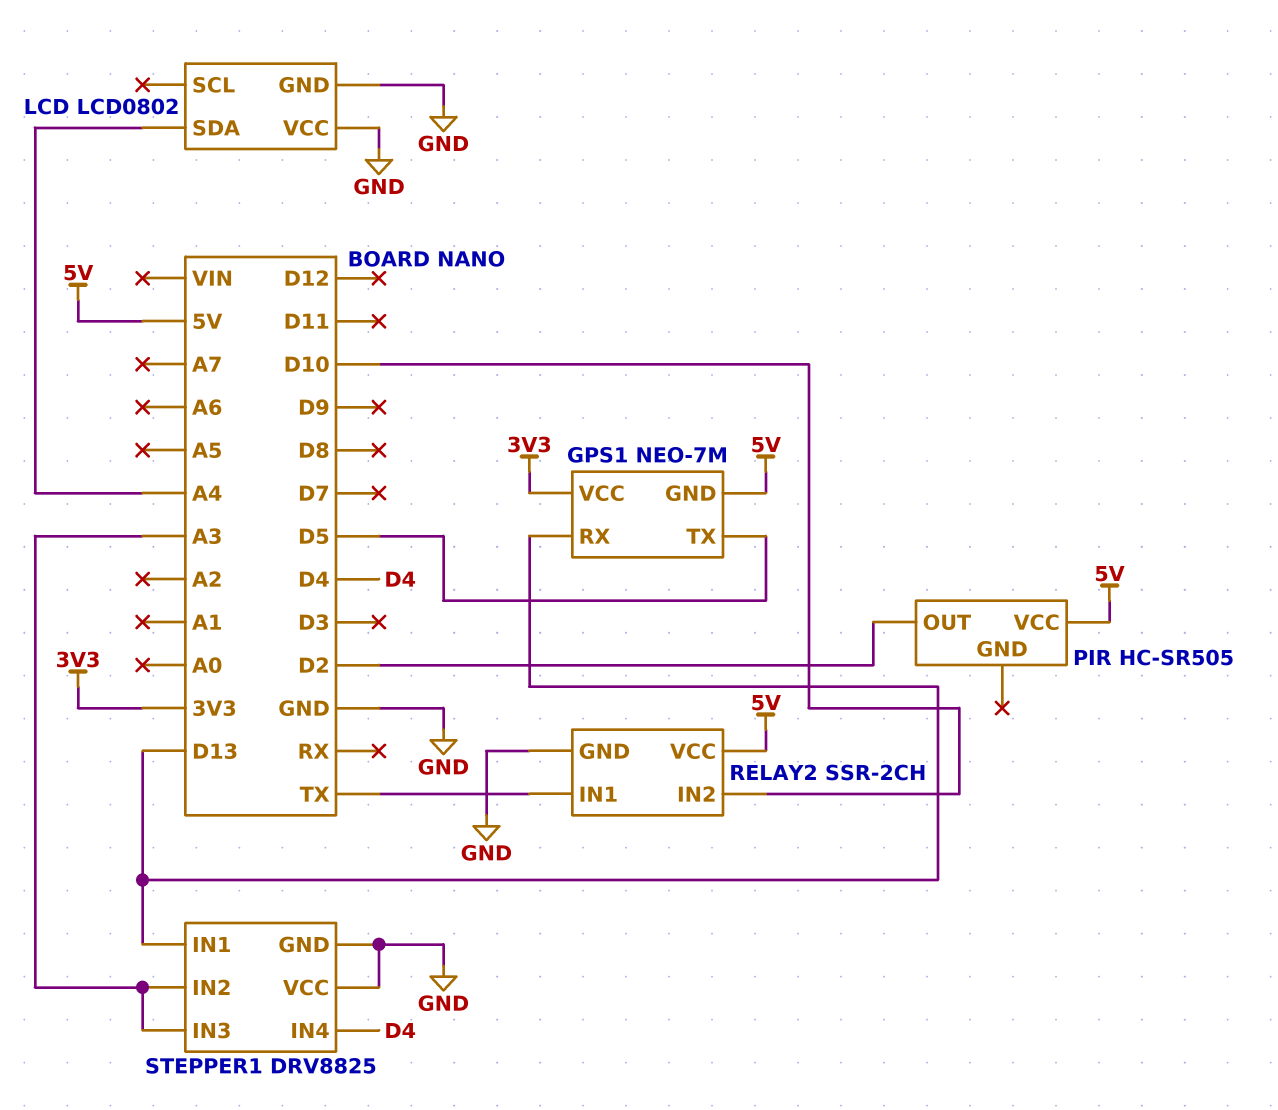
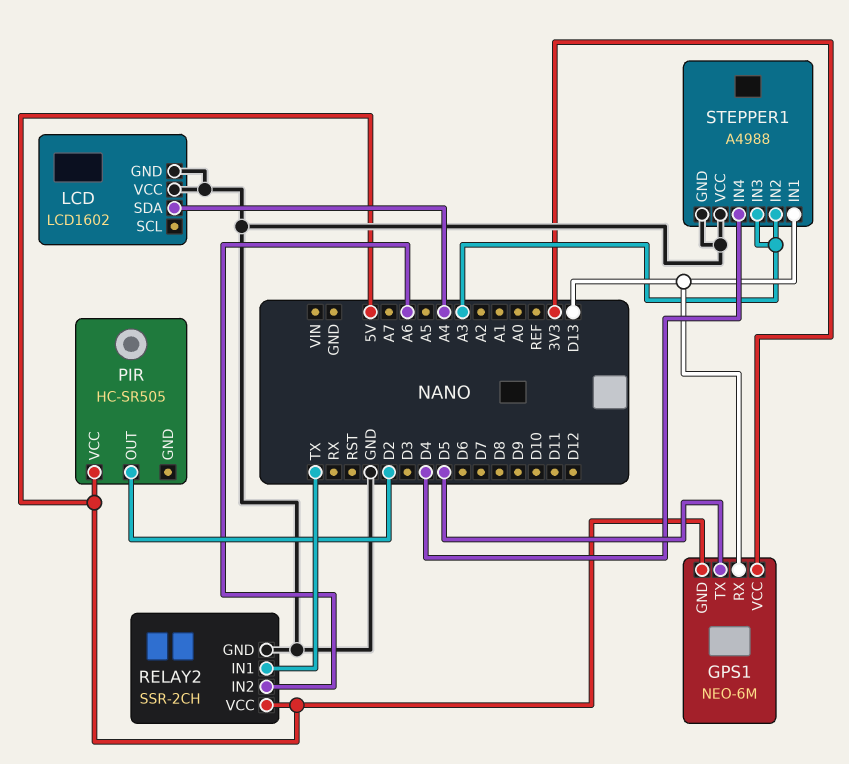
GPS1: NEO-7M -> NEO-6M
LCD: LCD0802 -> LCD1602
RELAY2 pin IN2: D10 -> A6
STEPPER1: DRV8825 -> A4988

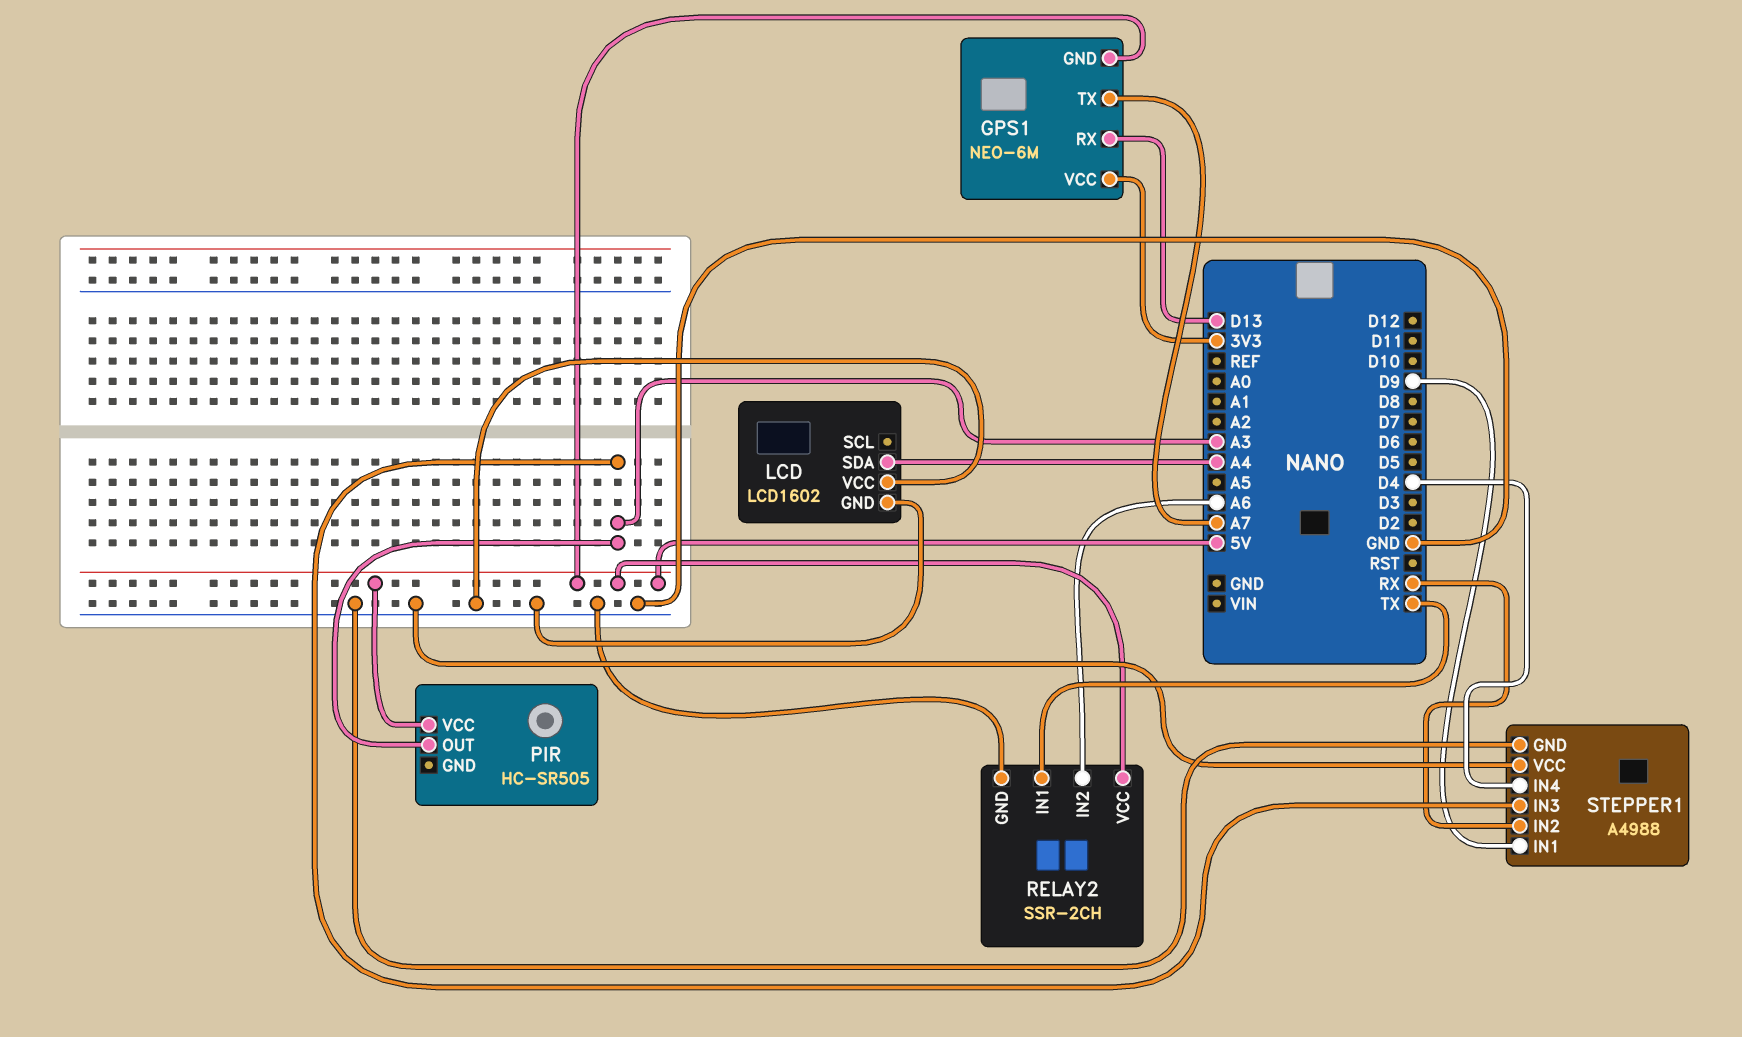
GPS1 pin TX: D5 -> A7
PIR pin OUT: D2 -> A3
STEPPER1 pin IN1: D13 -> D9
STEPPER1 pin IN2: A3 -> RX

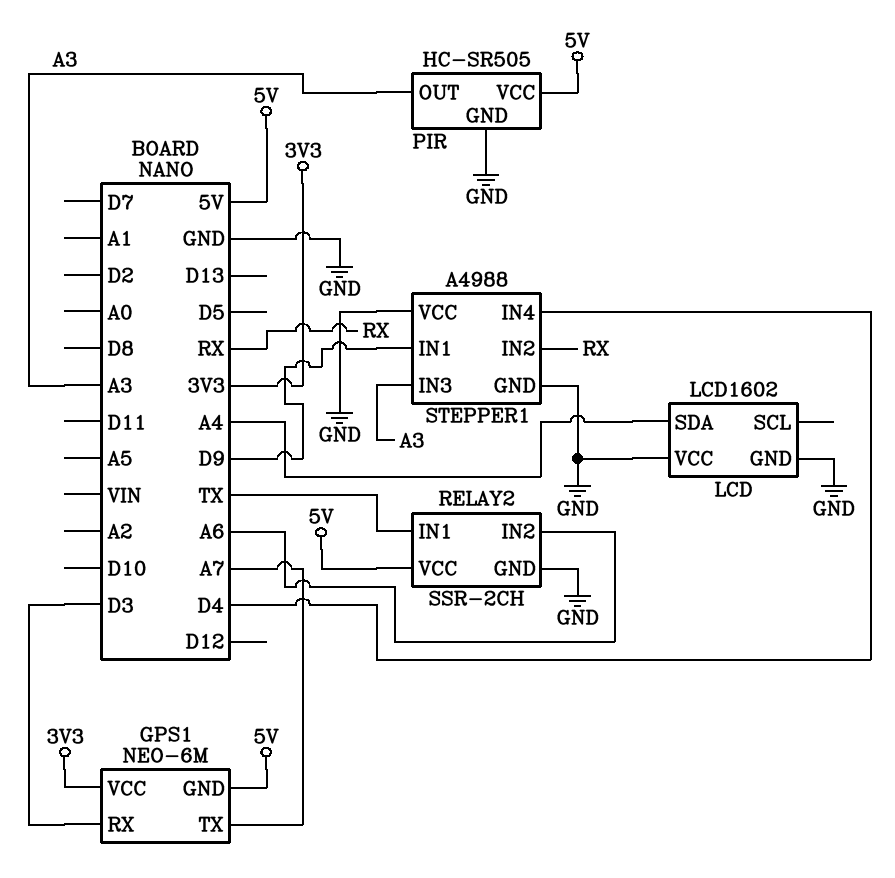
GPS1 pin RX: D13 -> D3
PIR pin GND: none -> GND

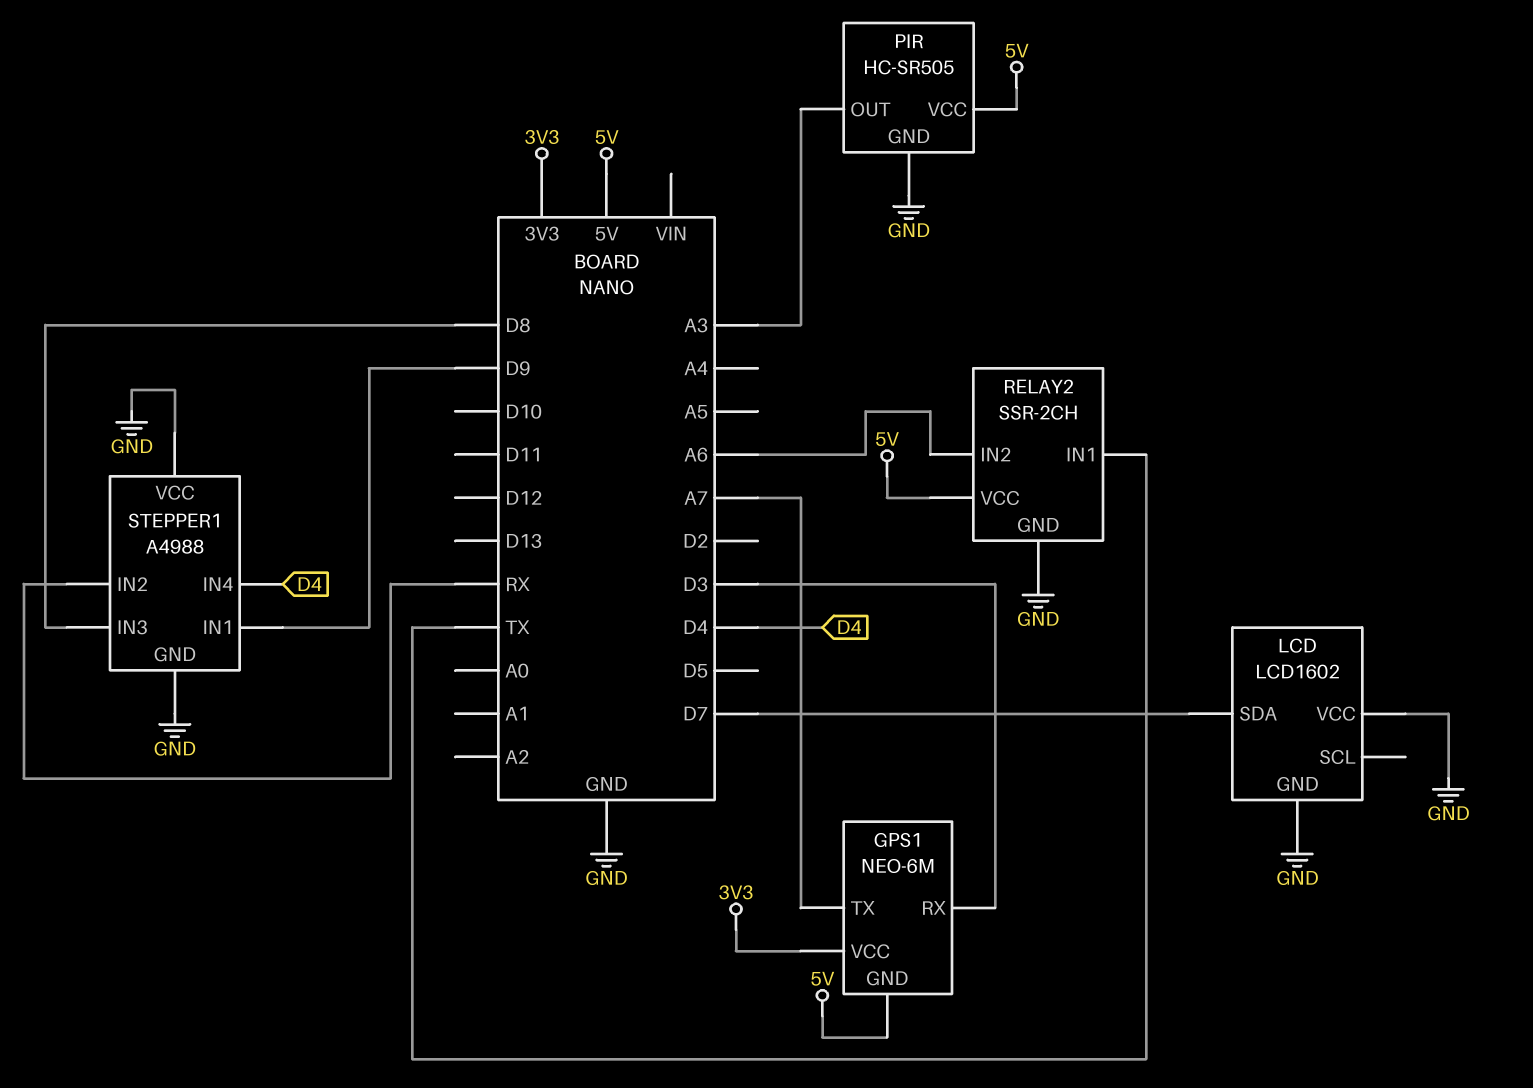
LCD pin SDA: A4 -> D7
STEPPER1 pin IN3: A3 -> D8

